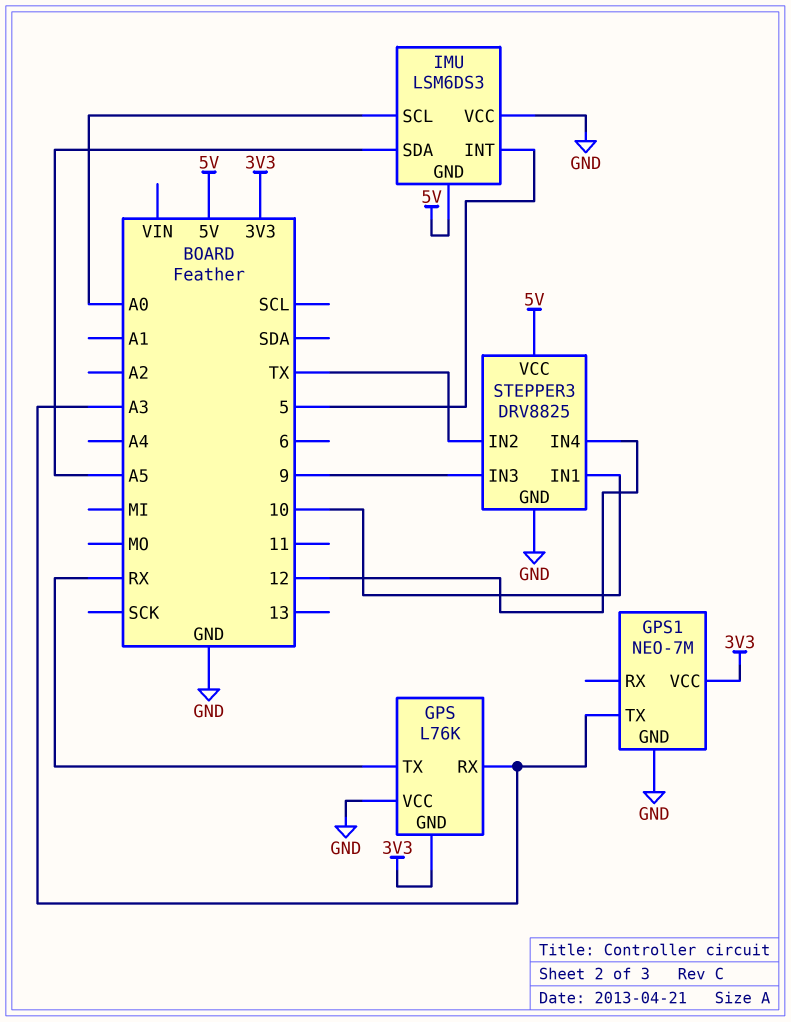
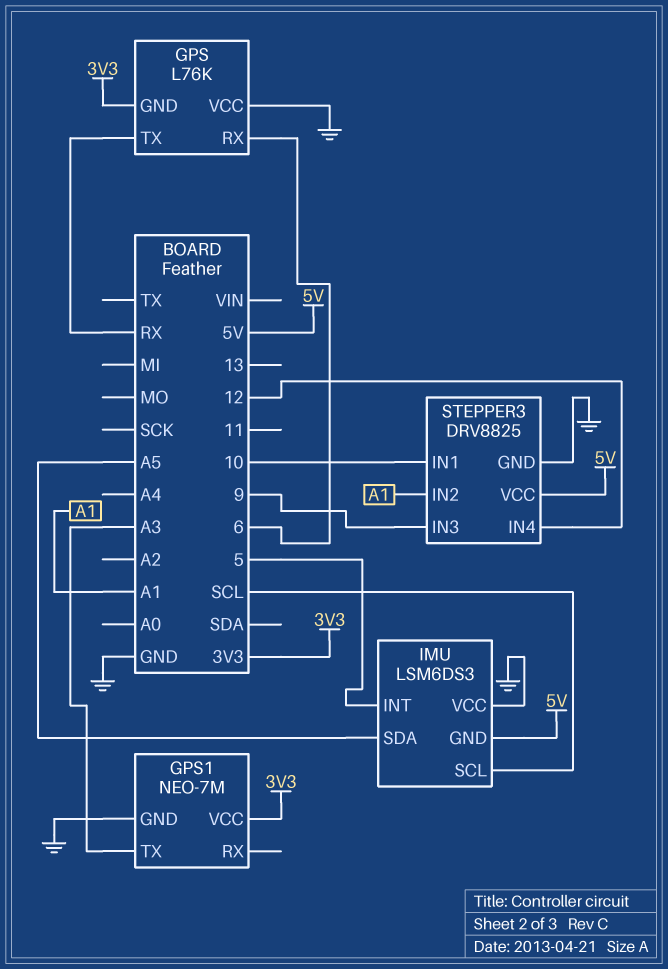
GPS pin RX: A3 -> 6
IMU pin SCL: A0 -> SCL
STEPPER3 pin IN2: TX -> A1

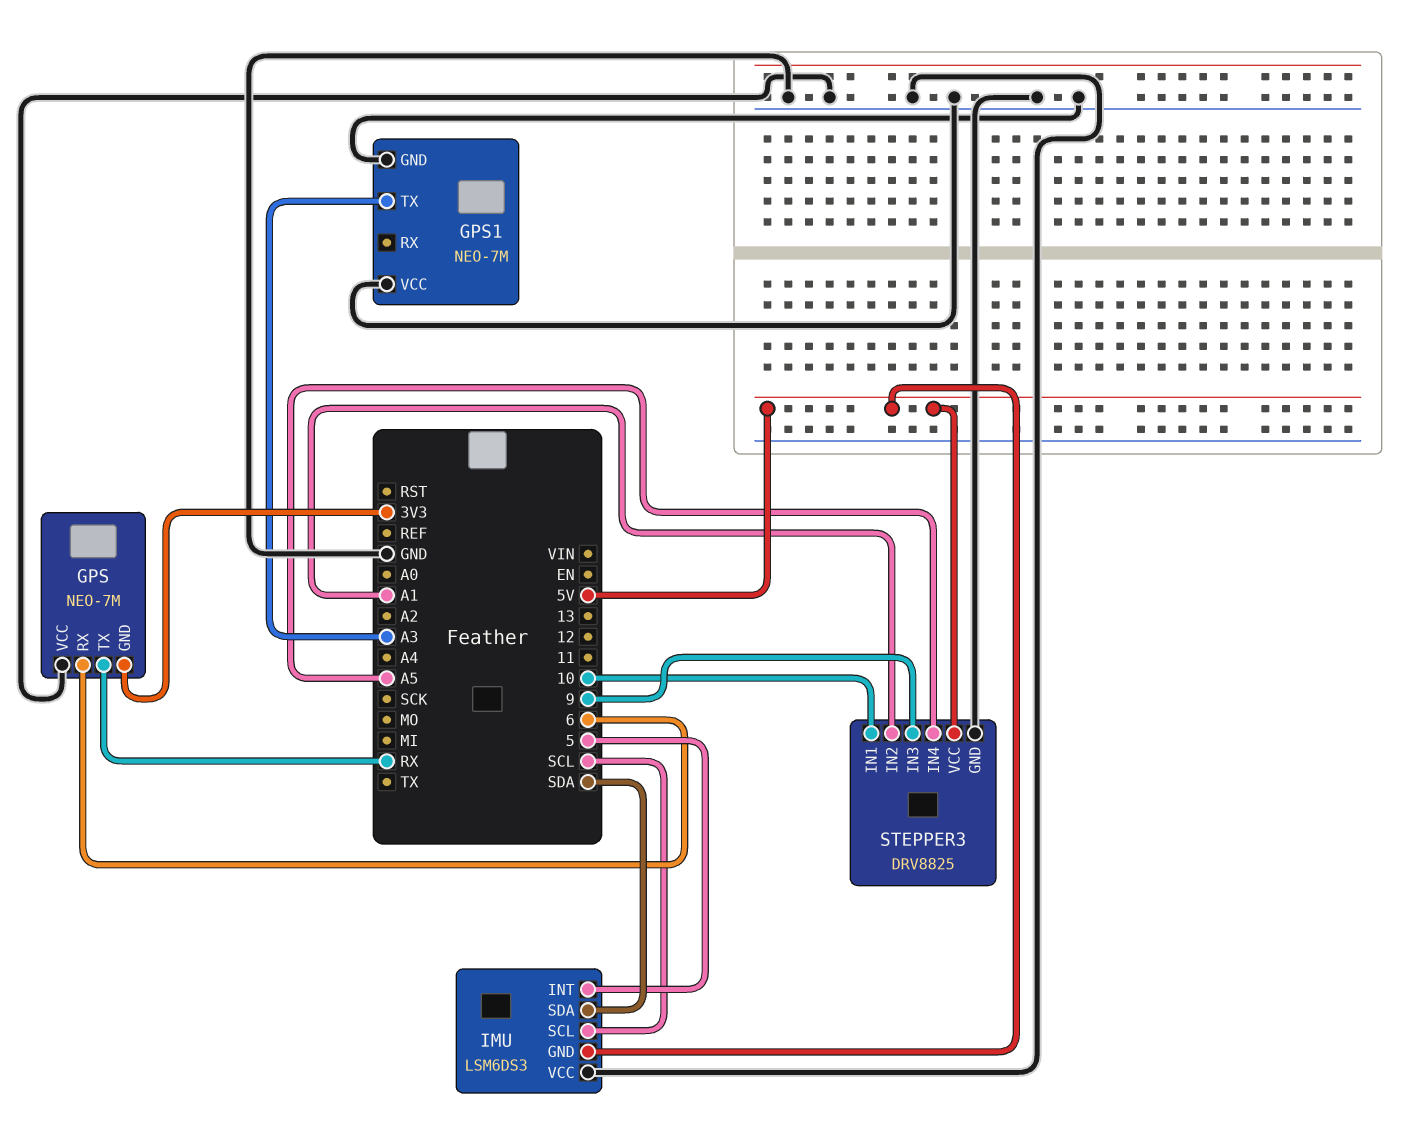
GPS: L76K -> NEO-7M
GPS1 pin VCC: 3V3 -> GND
IMU pin SDA: A5 -> SDA
STEPPER3 pin IN4: 12 -> A5

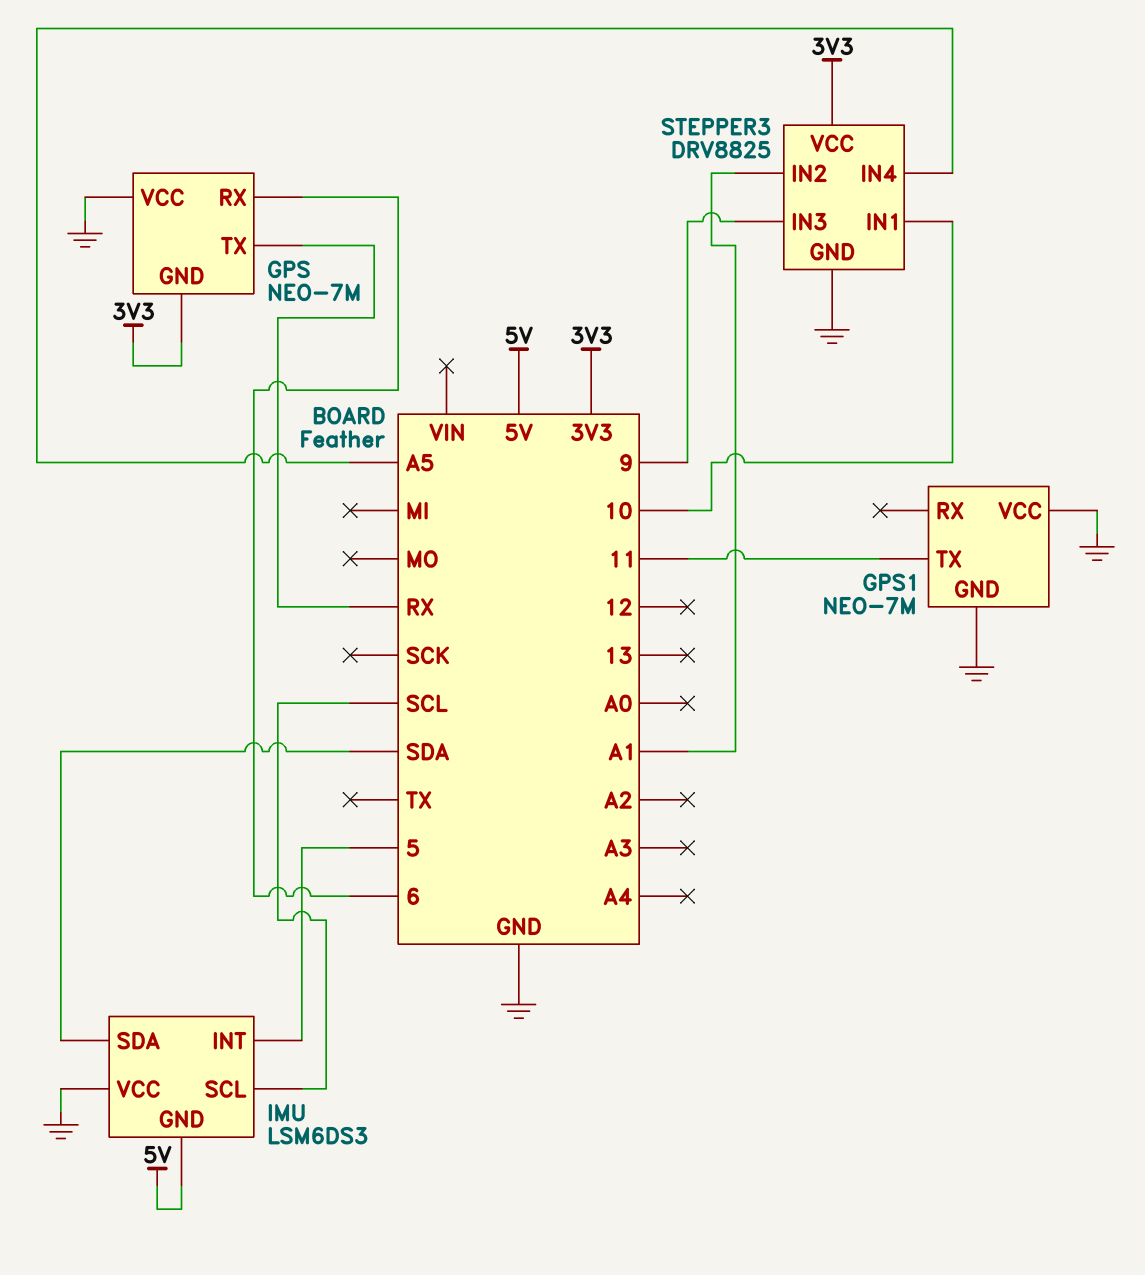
GPS1 pin TX: A3 -> 11
STEPPER3 pin VCC: 5V -> 3V3

